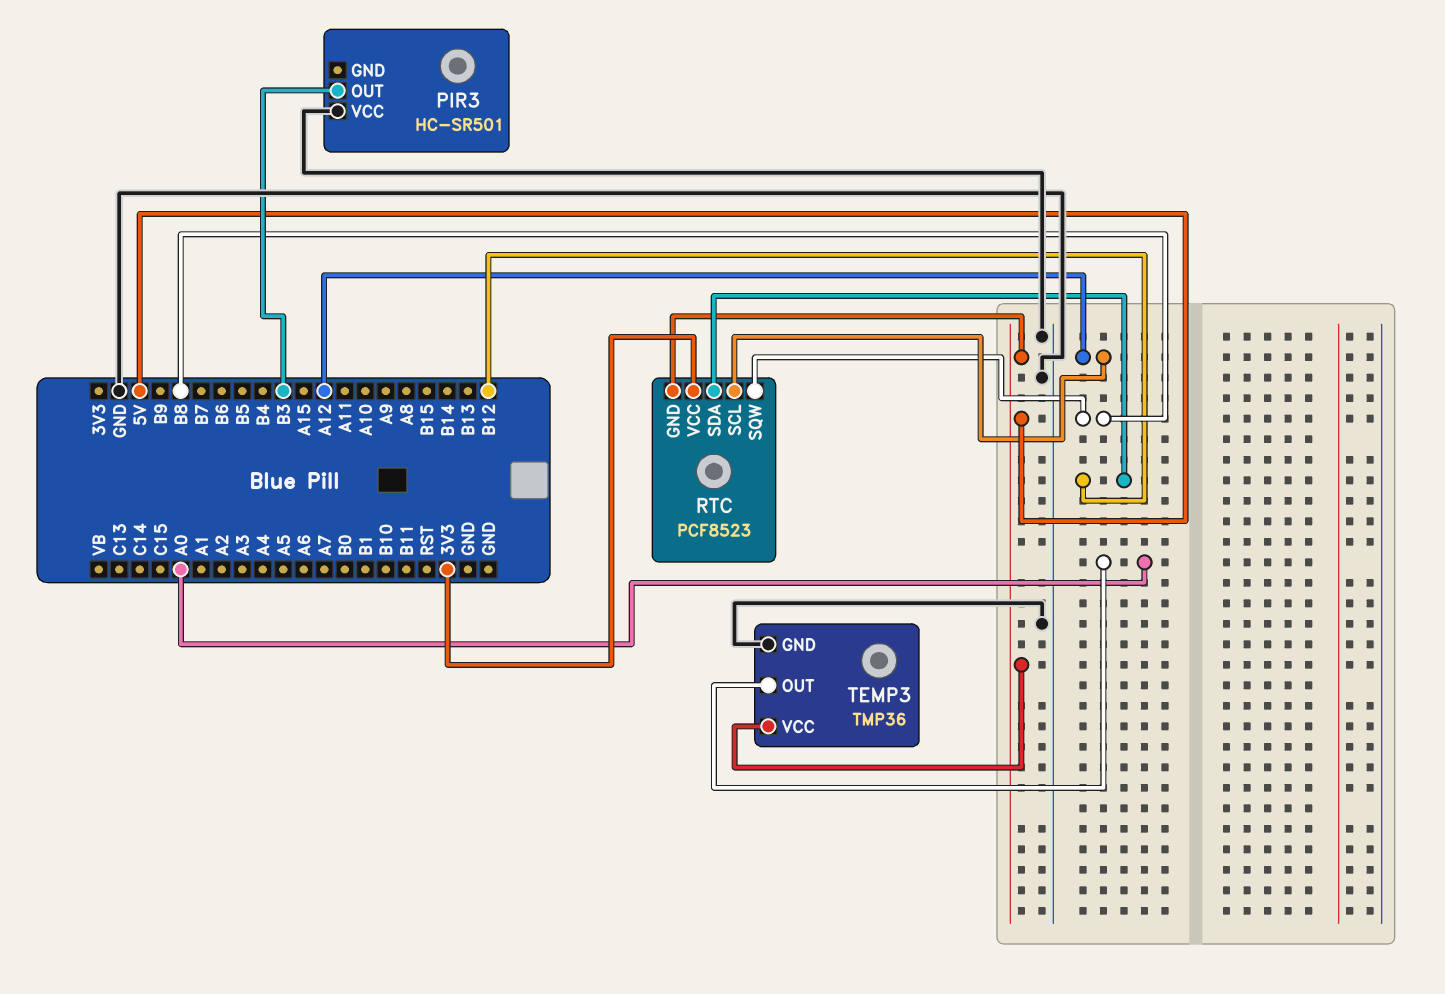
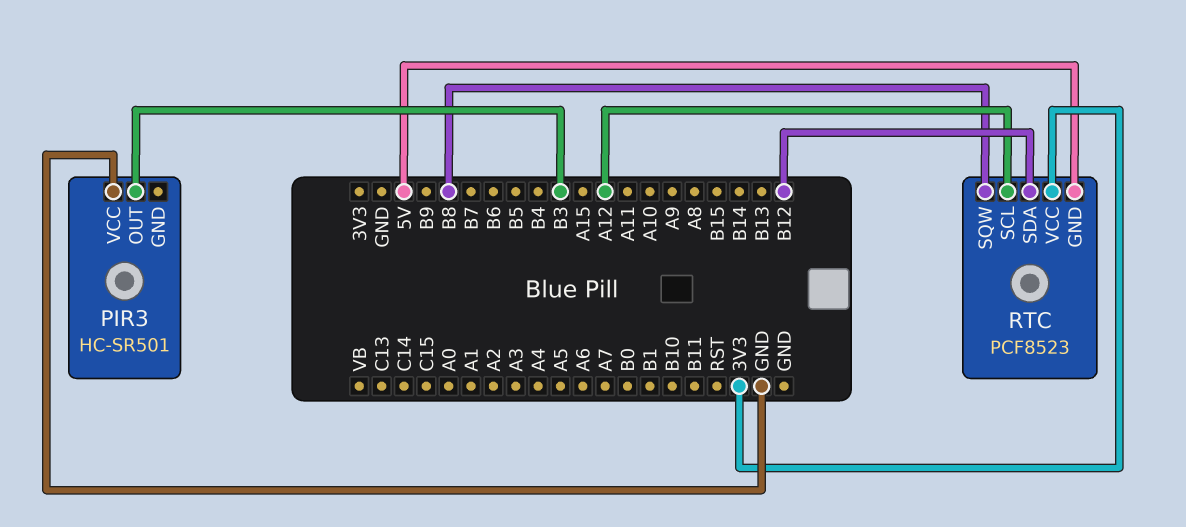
TEMP3: TMP36 -> none
TEMP3 pin GND: GND -> none
TEMP3 pin OUT: A0 -> none
TEMP3 pin VCC: 5V -> none

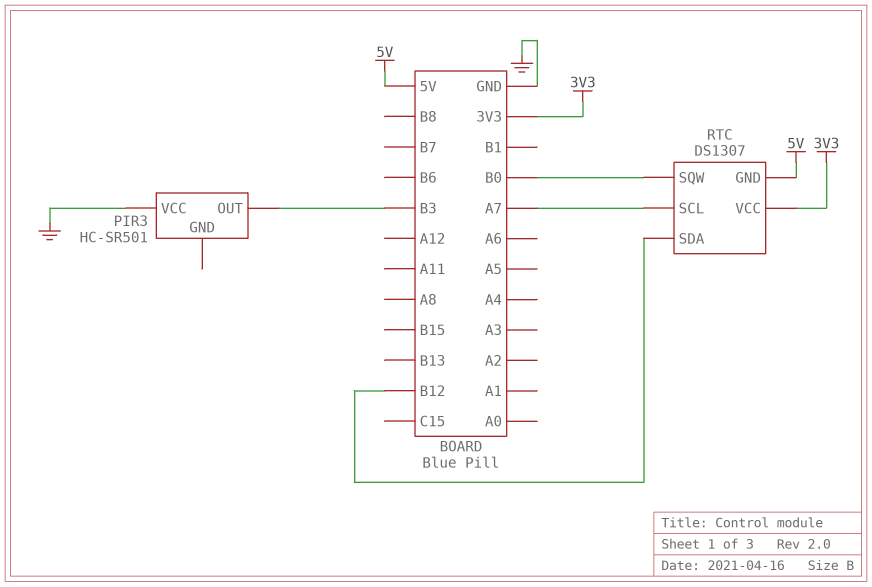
RTC: PCF8523 -> DS1307
RTC pin SCL: A12 -> A7
RTC pin SQW: B8 -> B0

